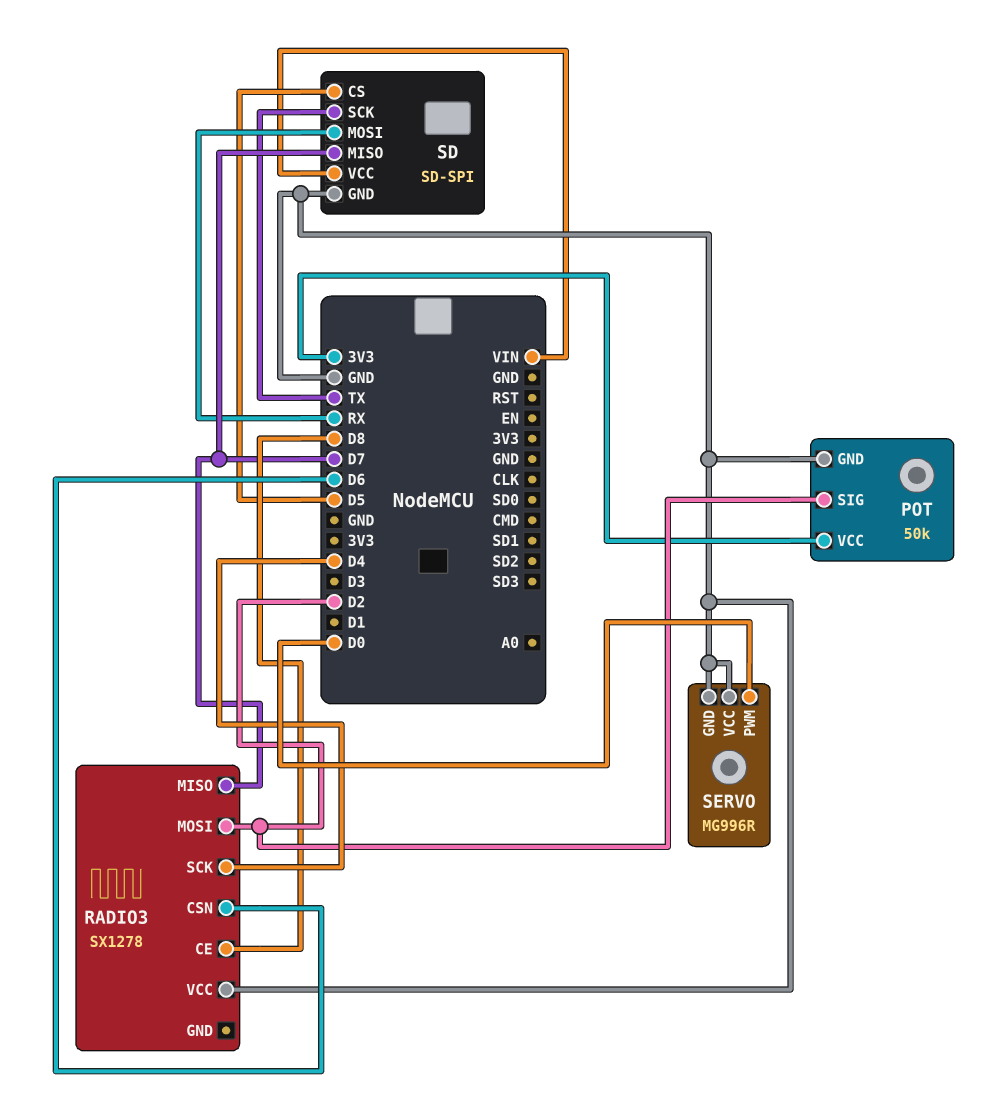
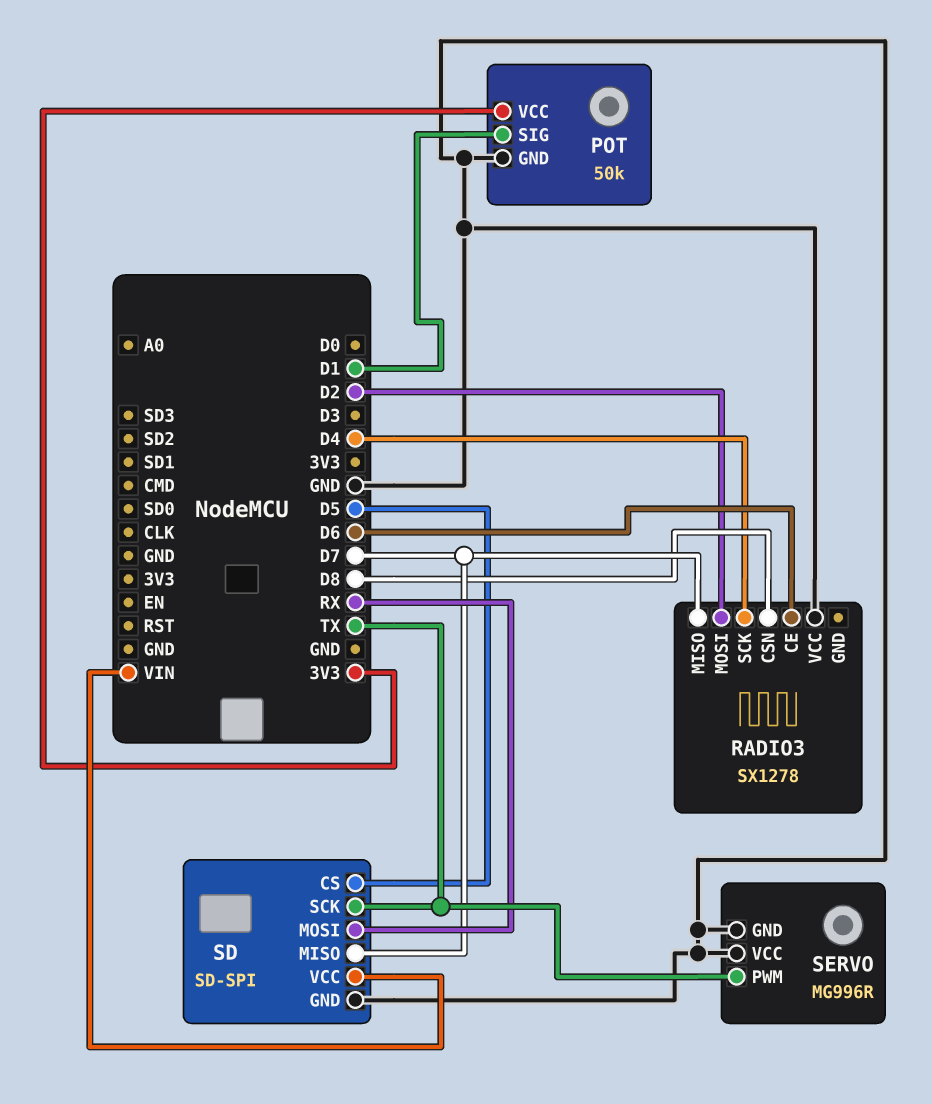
POT pin SIG: D2 -> D1
RADIO3 pin CE: D8 -> D6
RADIO3 pin CSN: D6 -> D8
SERVO pin PWM: D0 -> TX

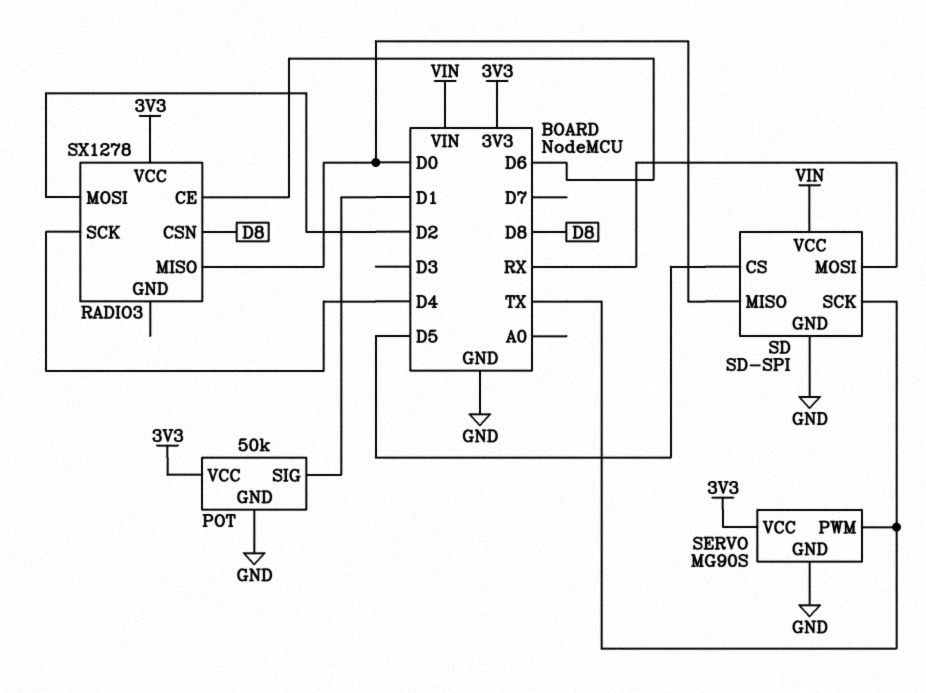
RADIO3 pin MISO: D7 -> D0
RADIO3 pin VCC: GND -> 3V3
SD pin MISO: D7 -> D0
SERVO: MG996R -> MG90S
SERVO pin VCC: GND -> 3V3

